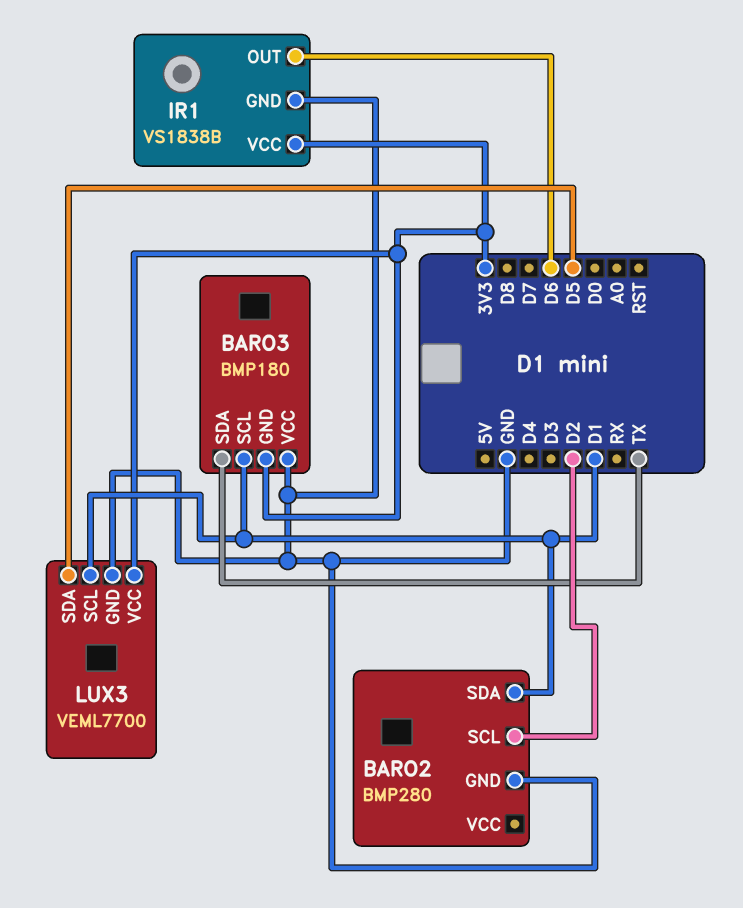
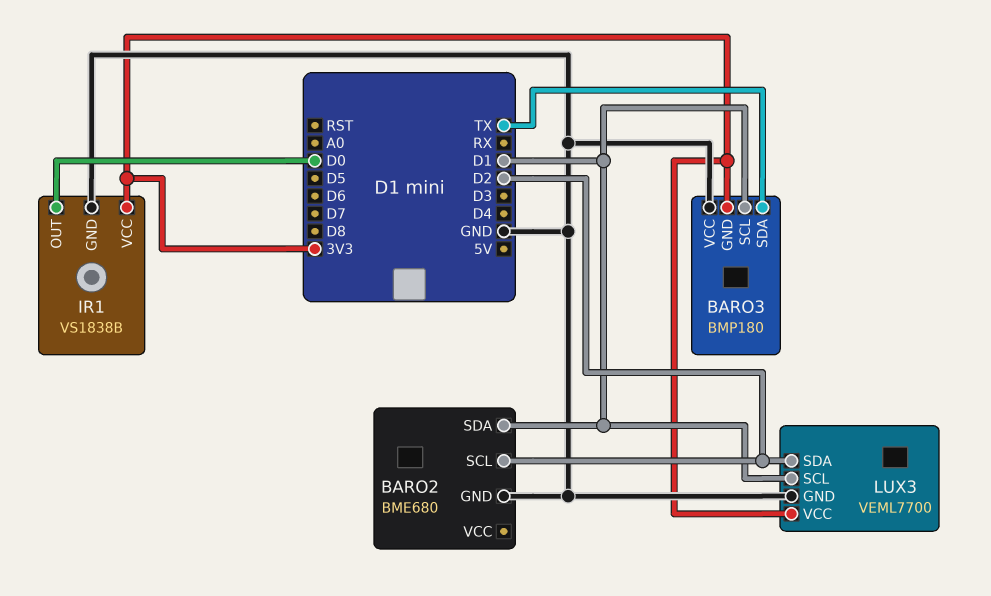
BARO2: BMP280 -> BME680
IR1 pin OUT: D6 -> D0
LUX3 pin SDA: D5 -> D2

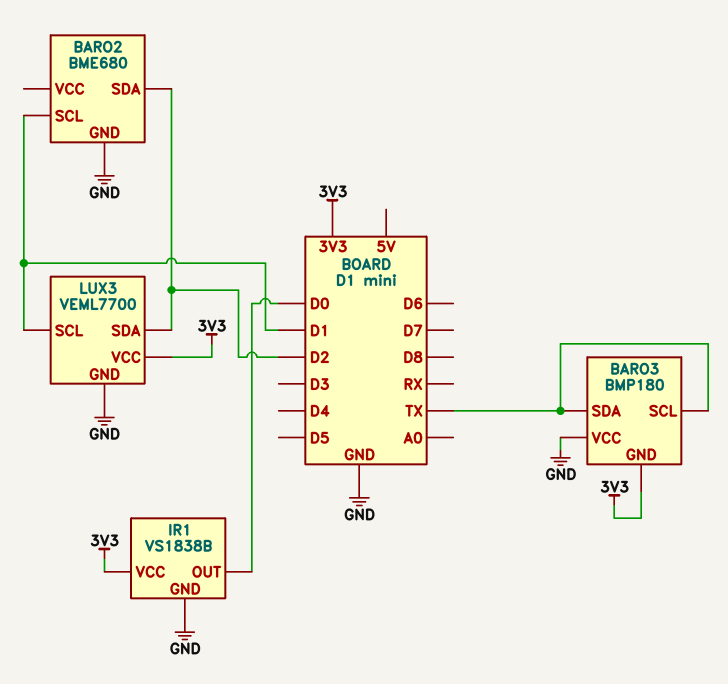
BARO2 pin SCL: D2 -> D1
BARO2 pin SDA: D1 -> D2
BARO3 pin SCL: D1 -> TX

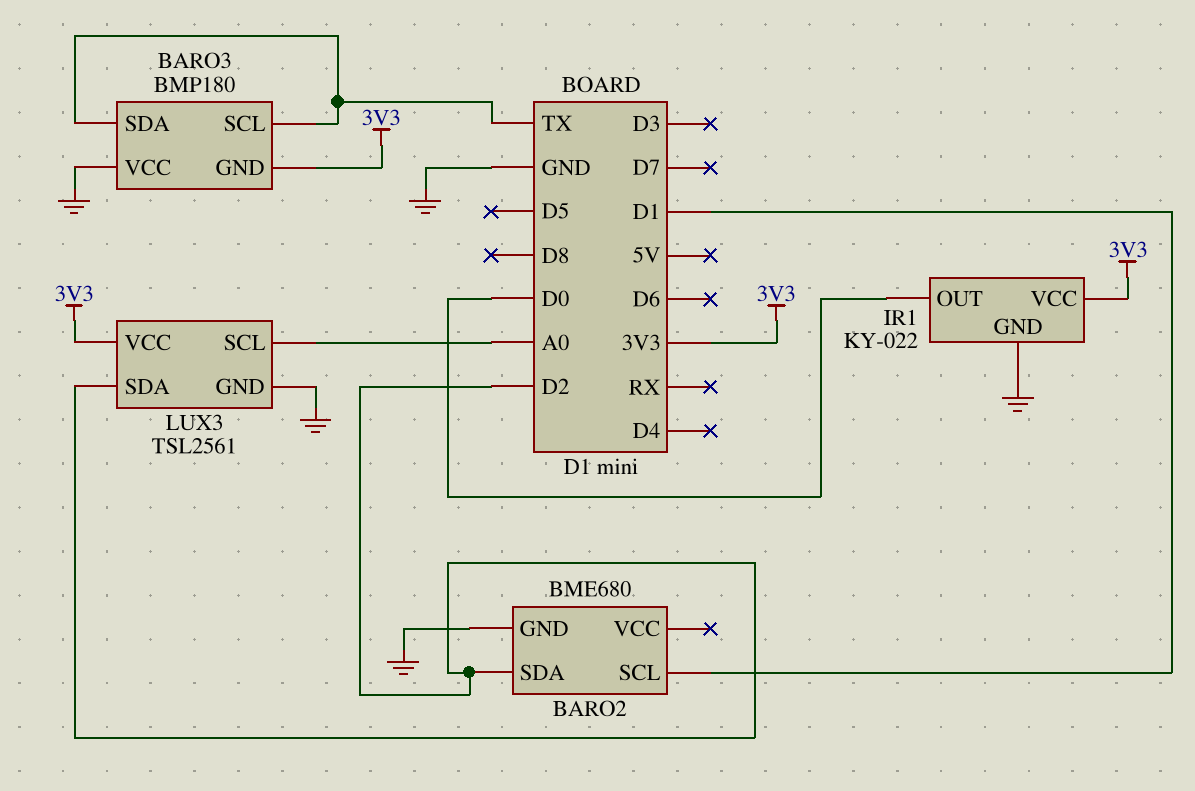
IR1: VS1838B -> KY-022
LUX3: VEML7700 -> TSL2561
LUX3 pin SCL: D1 -> A0

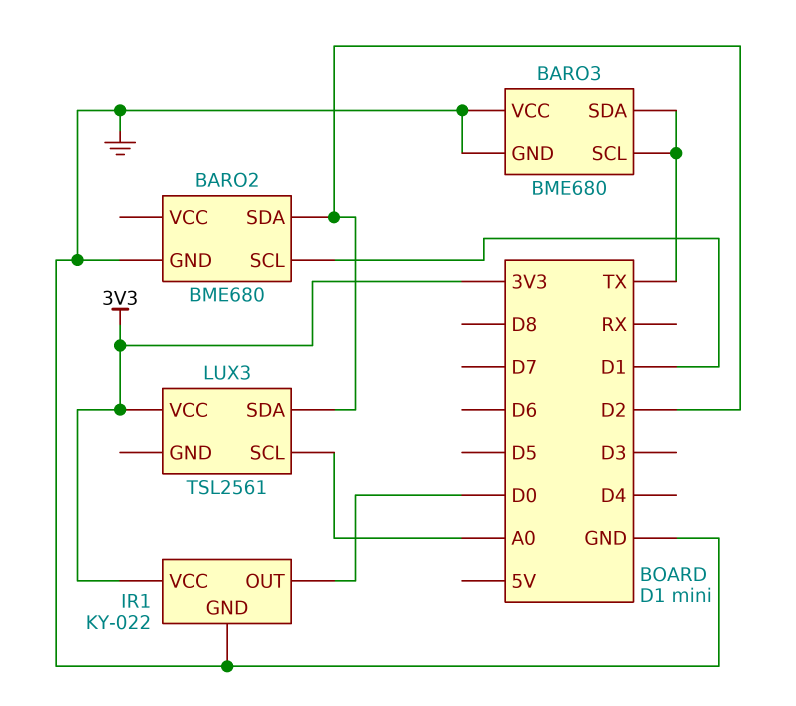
BARO3: BMP180 -> BME680
BARO3 pin GND: 3V3 -> GND
LUX3 pin GND: GND -> none

